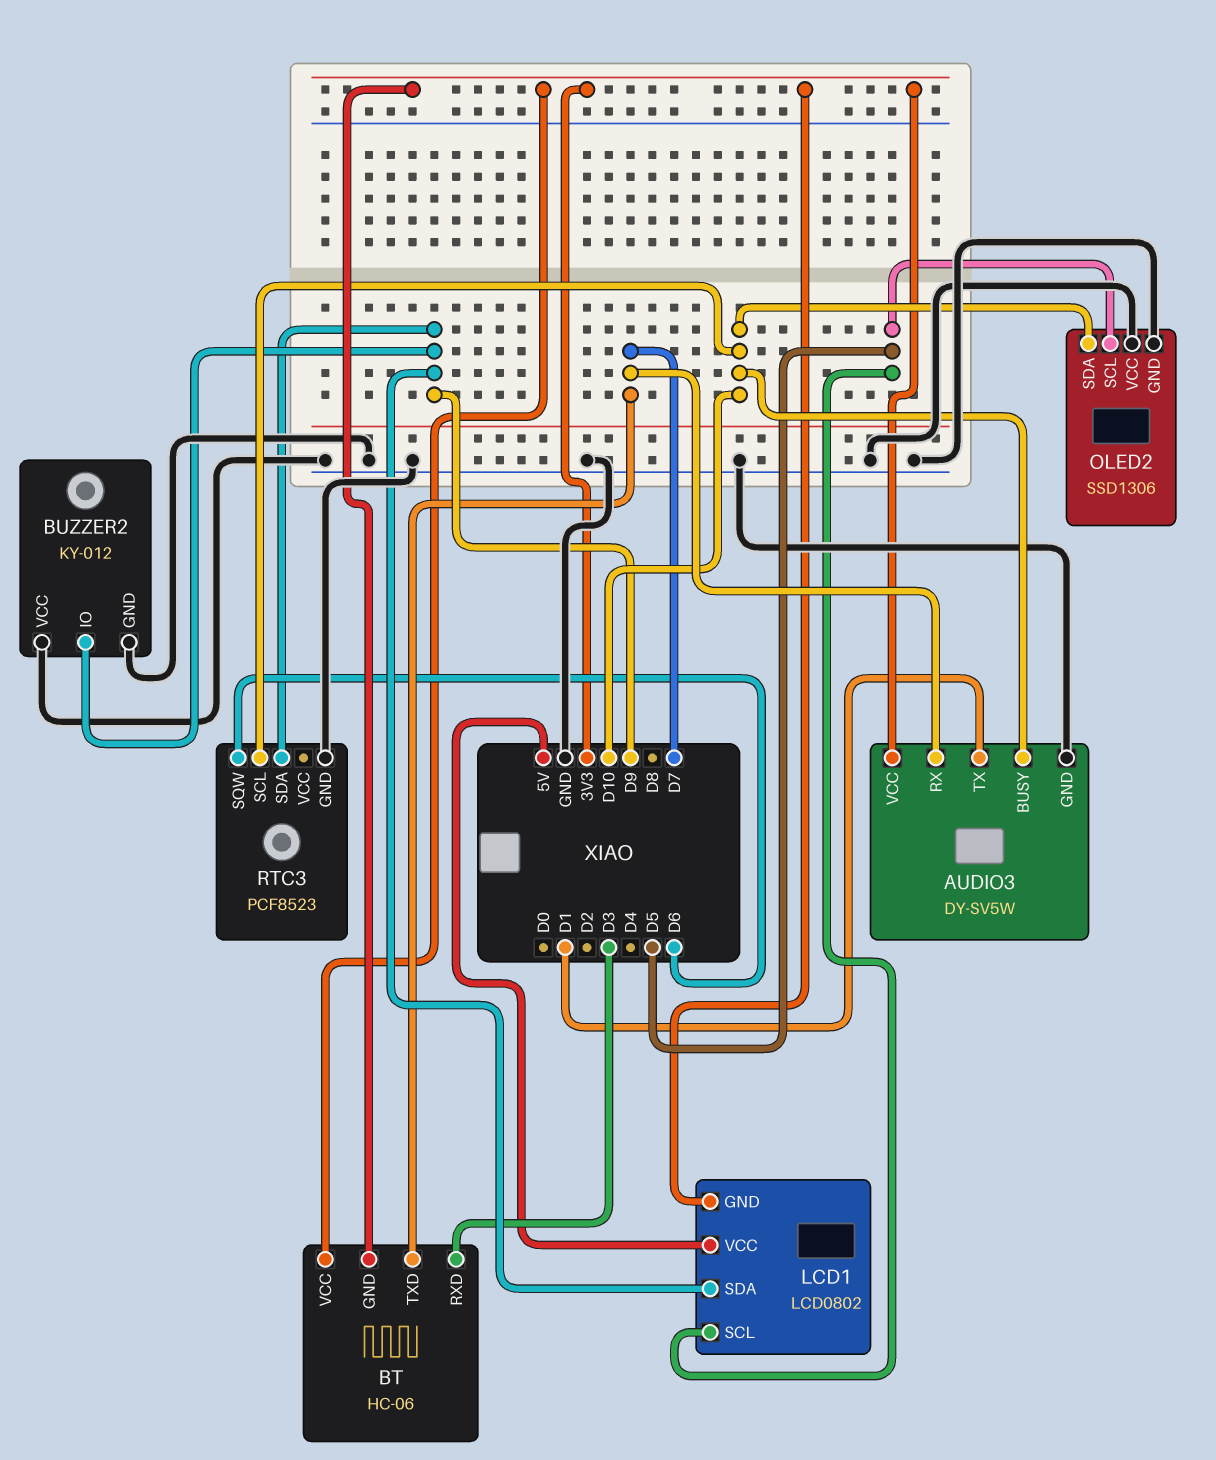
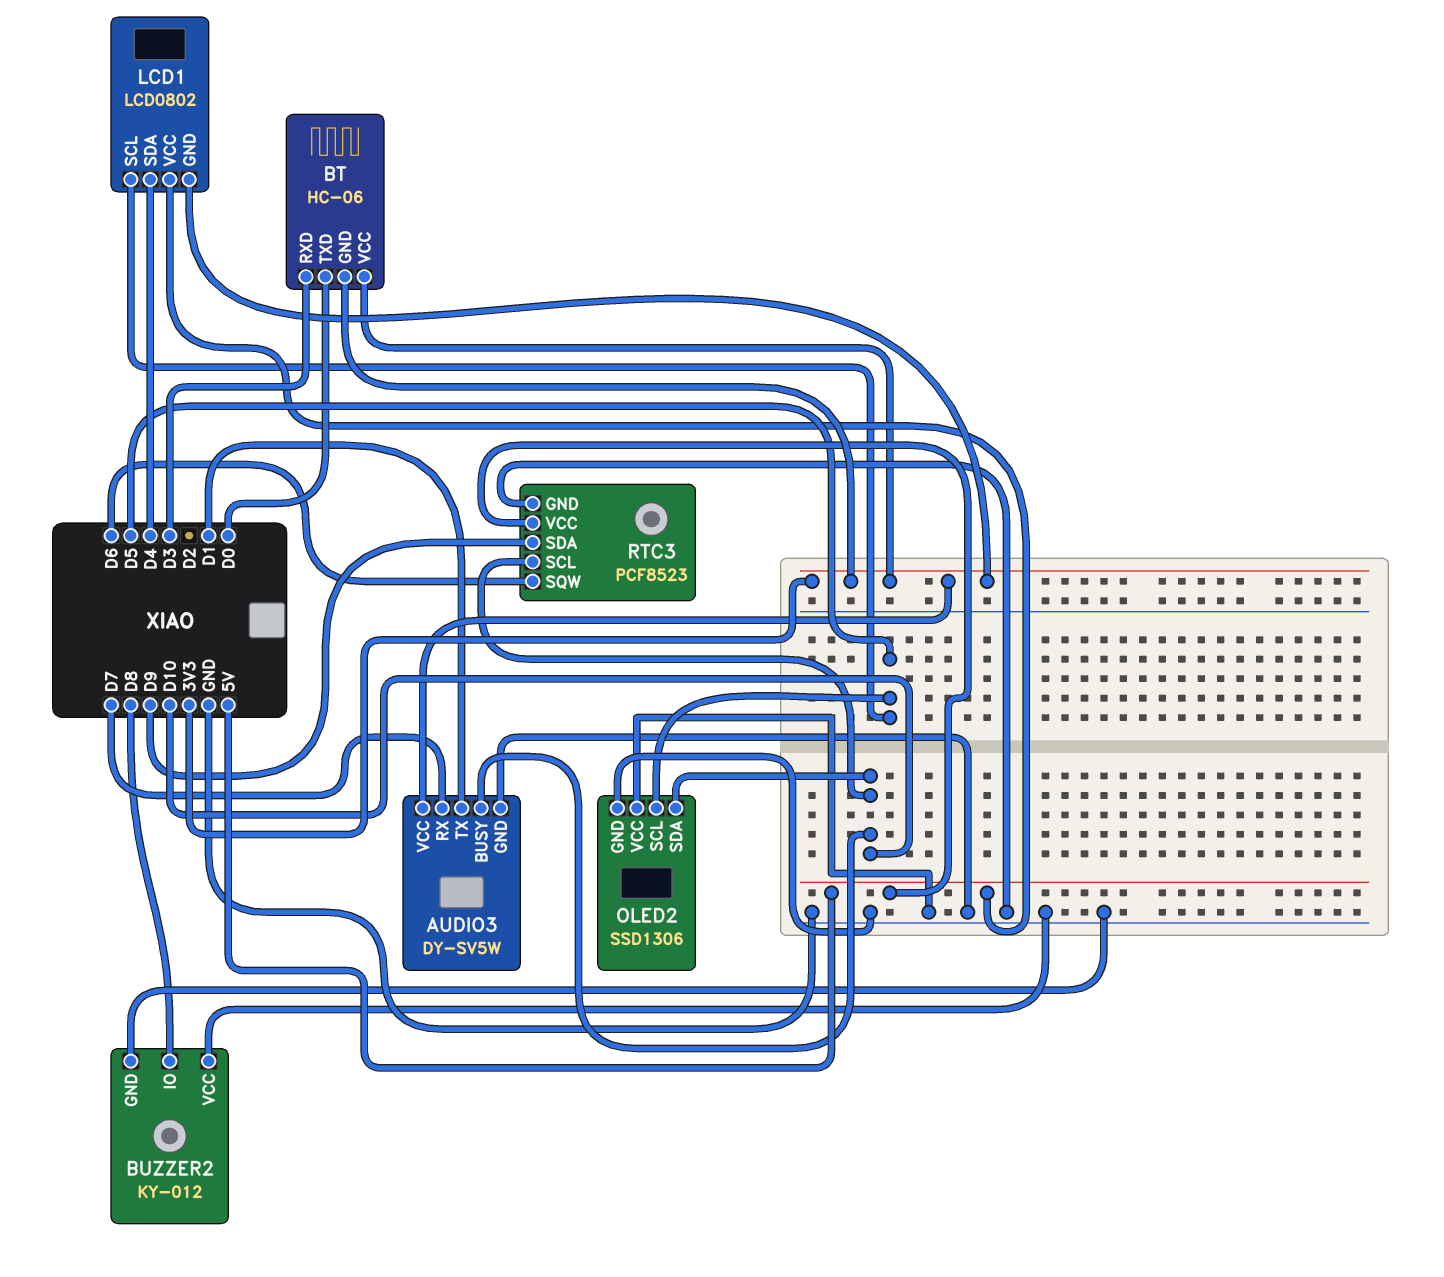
BT pin TXD: D7 -> D0
BUZZER2 pin IO: D9 -> D8
LCD1 pin SDA: D9 -> D4
RTC3 pin VCC: none -> 5V

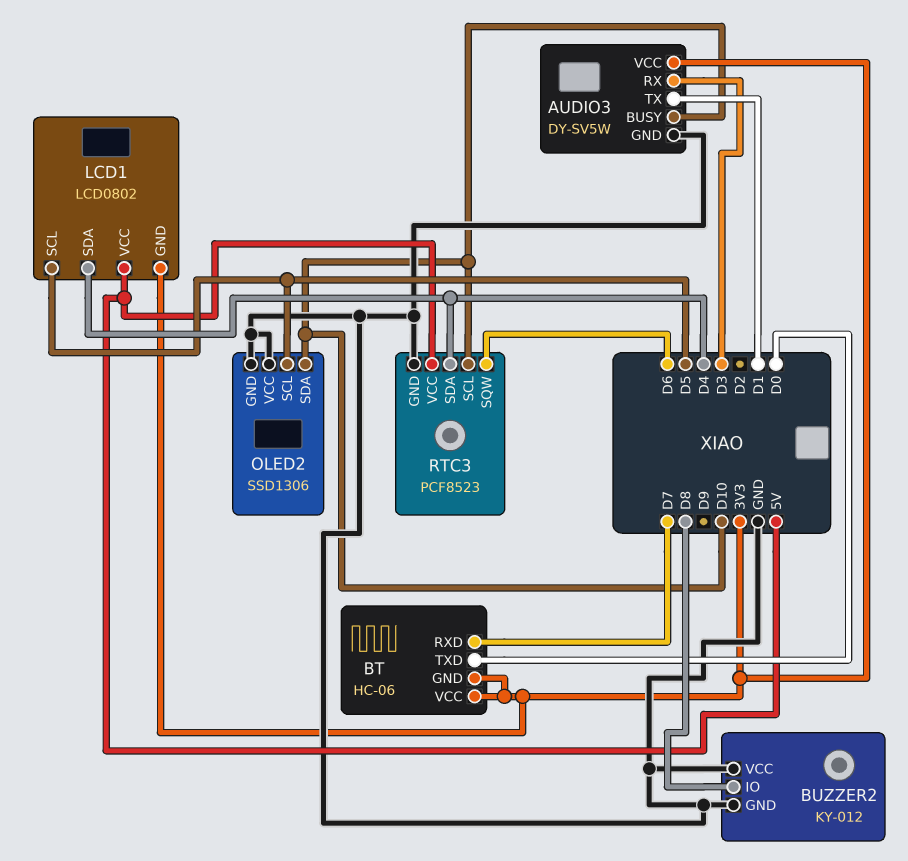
AUDIO3 pin RX: D7 -> D3
BT pin RXD: D3 -> D7
RTC3 pin SDA: D9 -> D4

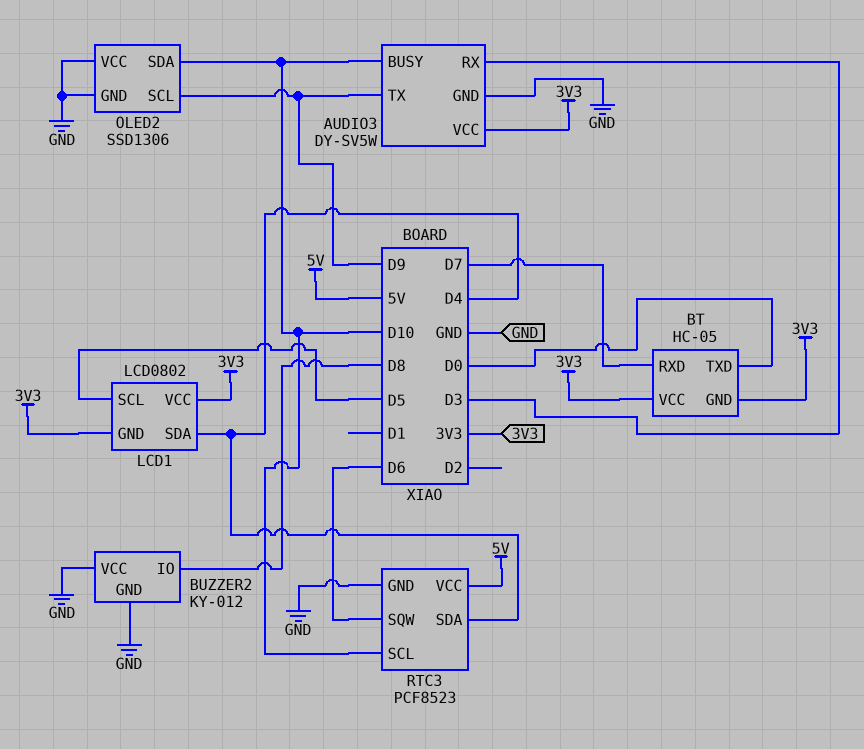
AUDIO3 pin TX: D1 -> D9
BT: HC-06 -> HC-05
LCD1 pin VCC: 5V -> 3V3
OLED2 pin SCL: D5 -> D9

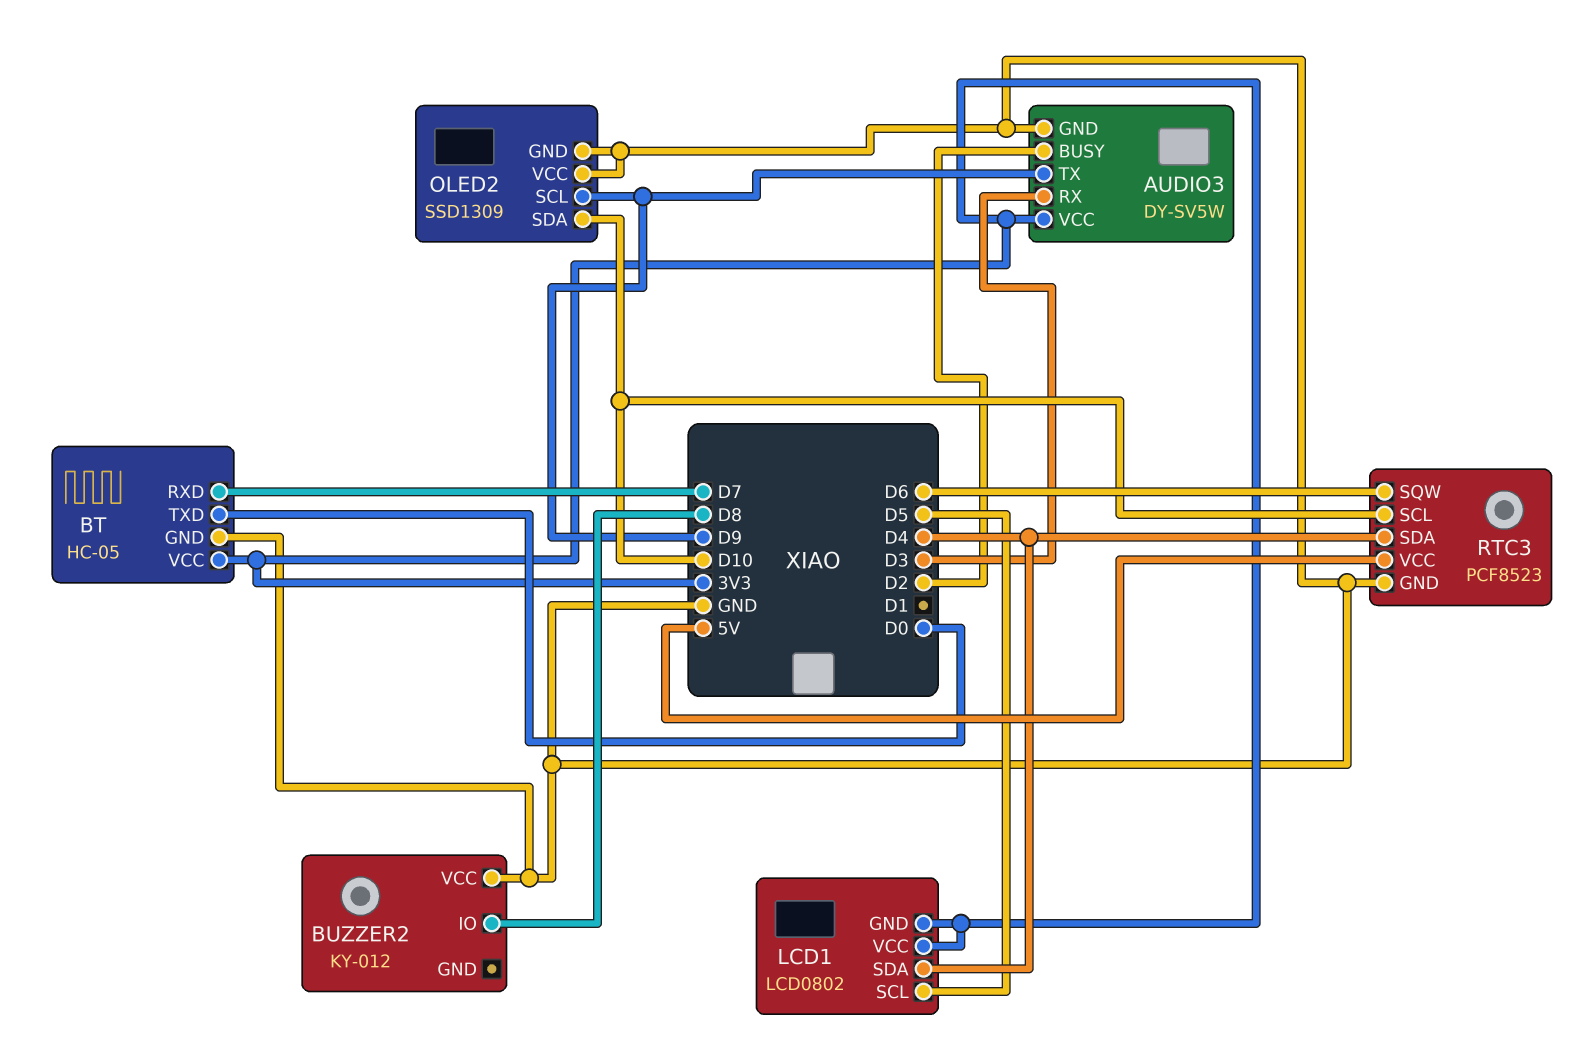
AUDIO3 pin BUSY: D10 -> D2
BT pin GND: 3V3 -> GND
BUZZER2 pin GND: GND -> none
OLED2: SSD1306 -> SSD1309

